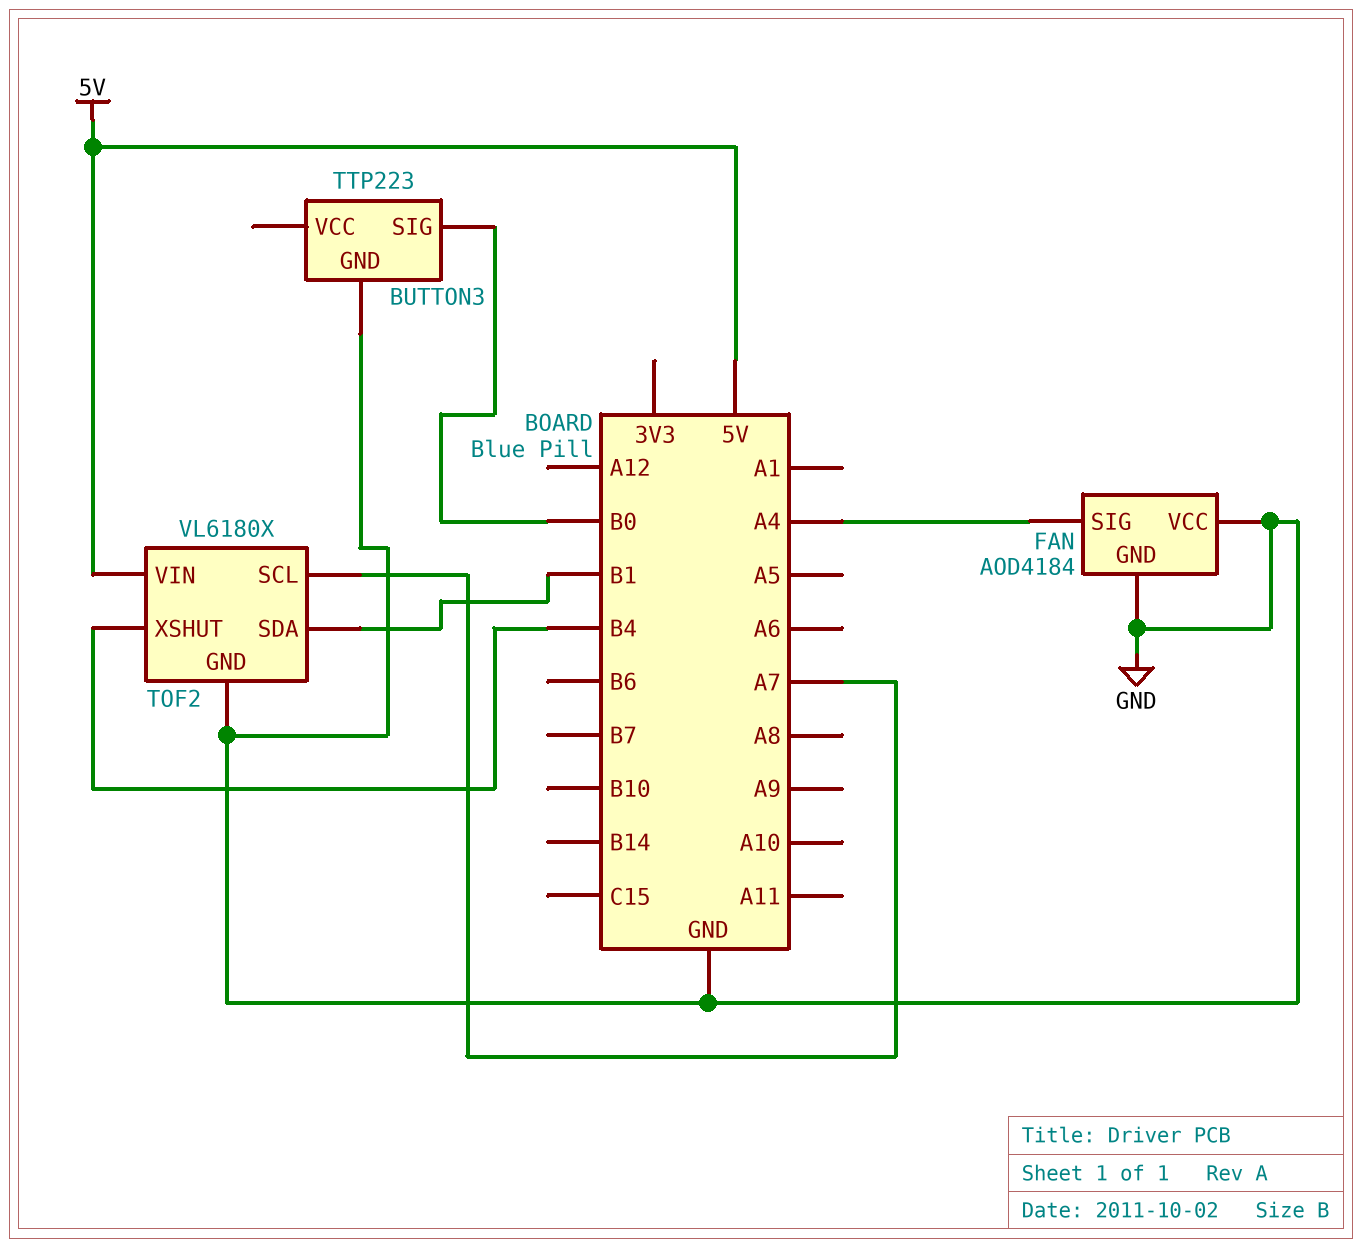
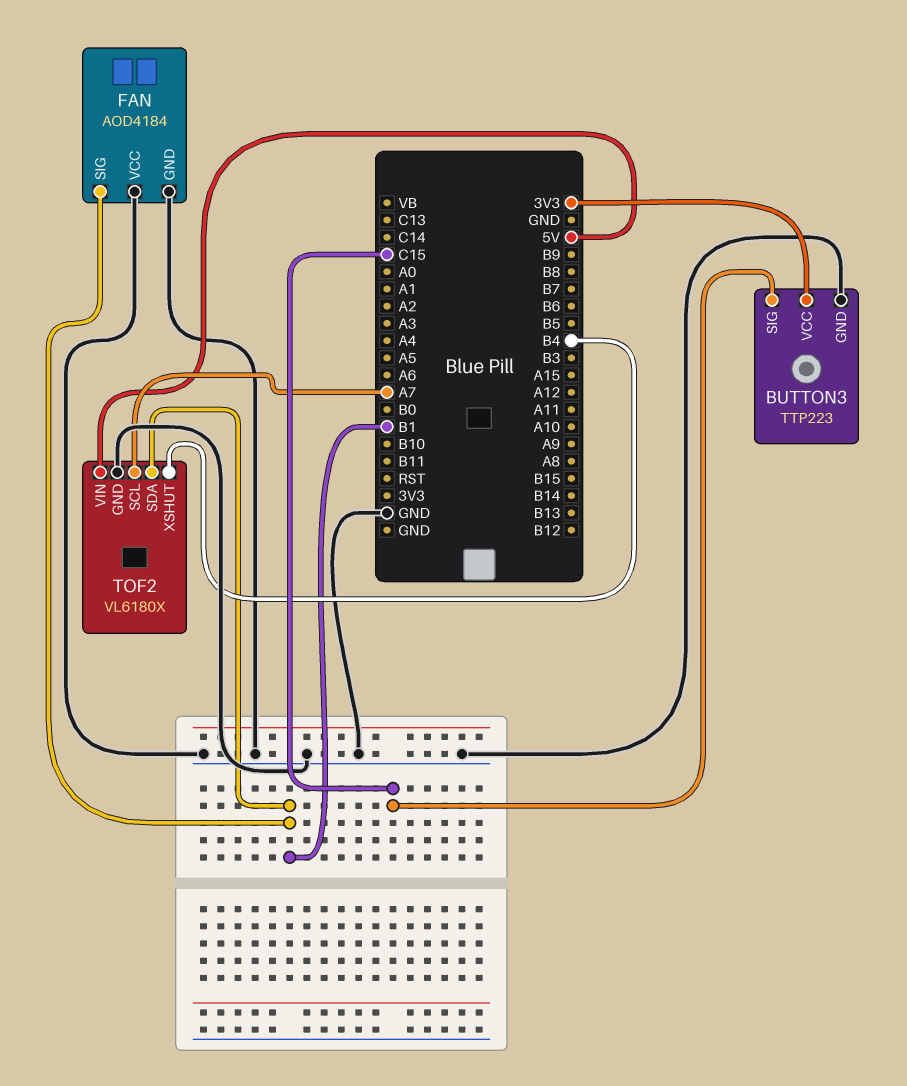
BUTTON3 pin SIG: B0 -> C15
BUTTON3 pin VCC: none -> 3V3
FAN pin SIG: A4 -> B1

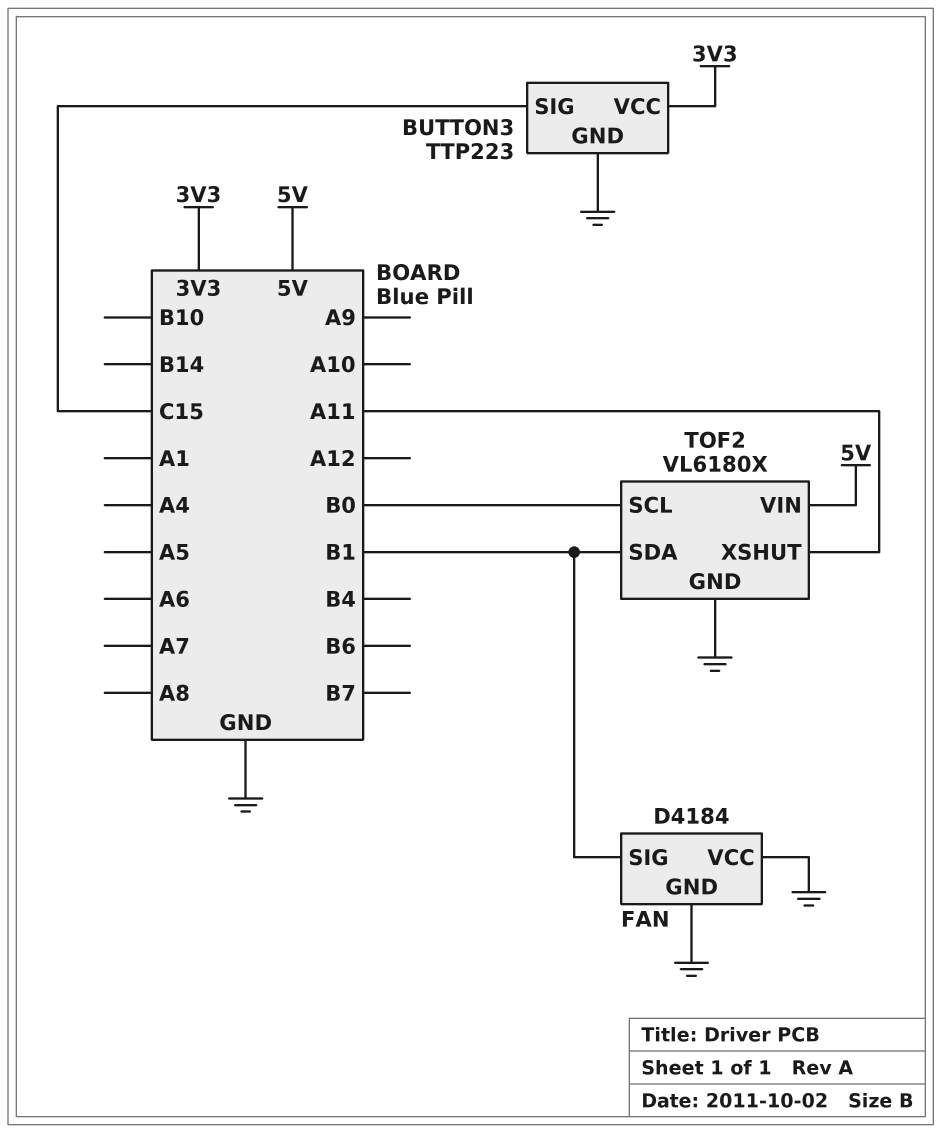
FAN: AOD4184 -> D4184
TOF2 pin SCL: A7 -> B0
TOF2 pin XSHUT: B4 -> A11

